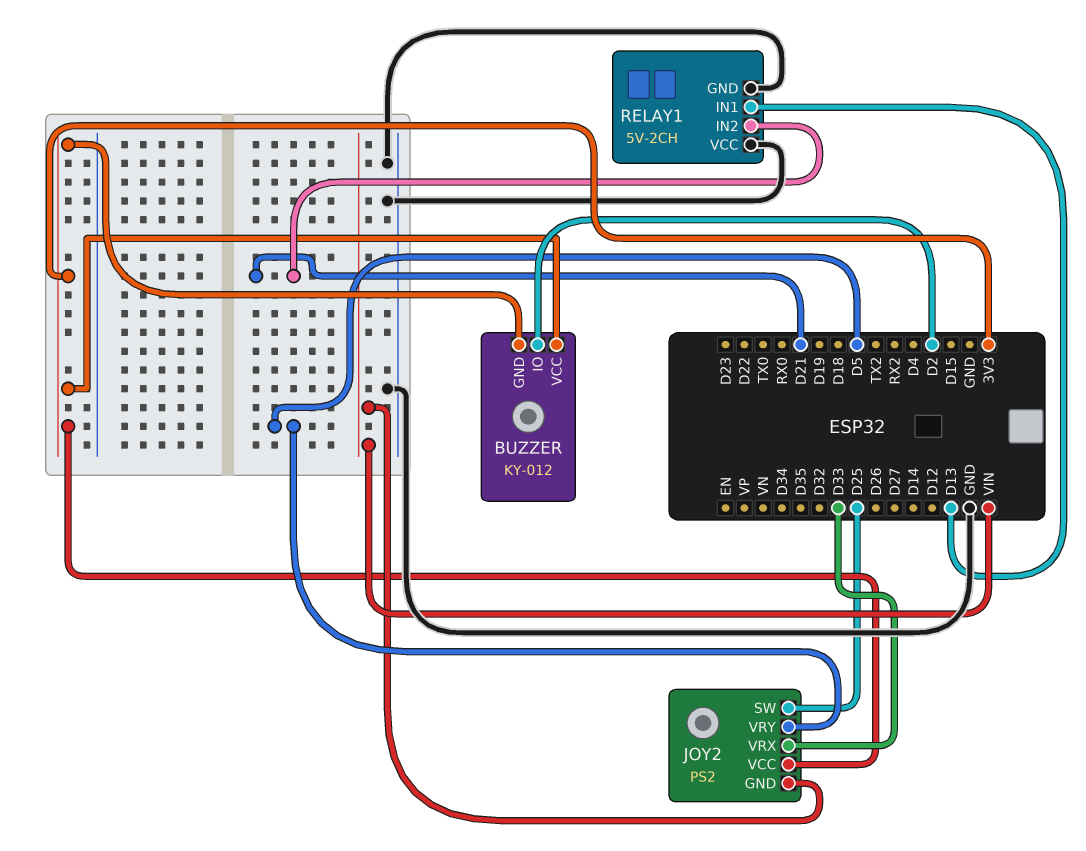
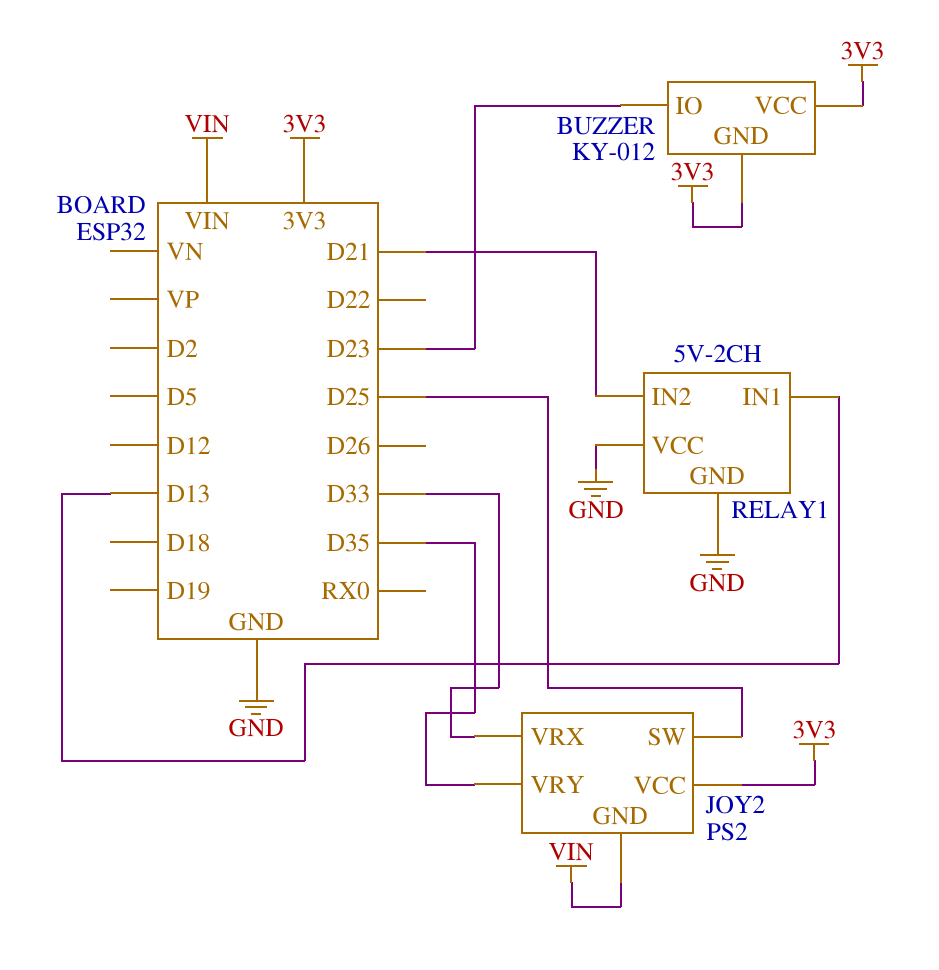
BUZZER pin IO: D2 -> D23
JOY2 pin VRY: D5 -> D35

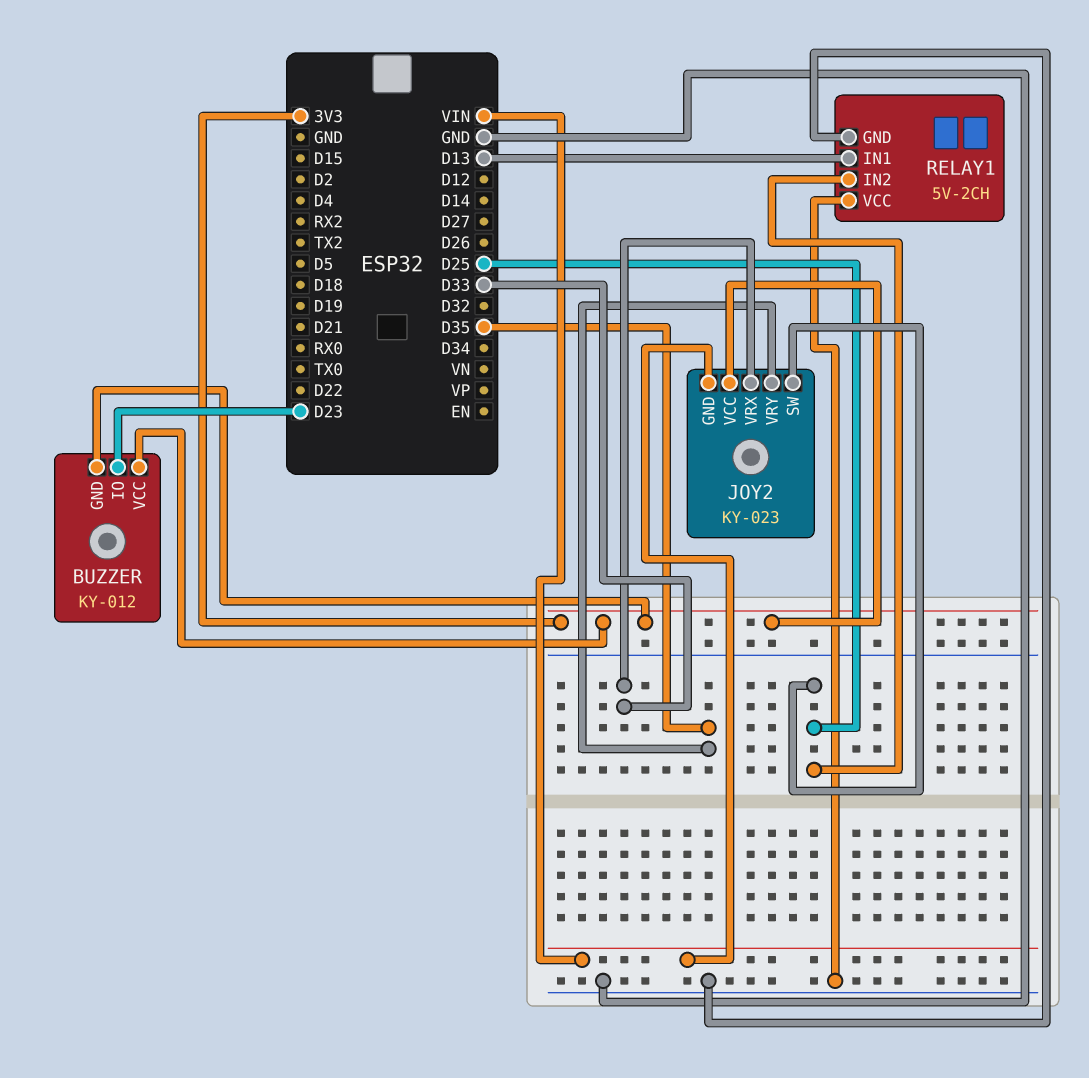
JOY2: PS2 -> KY-023
RELAY1 pin IN2: D21 -> D25

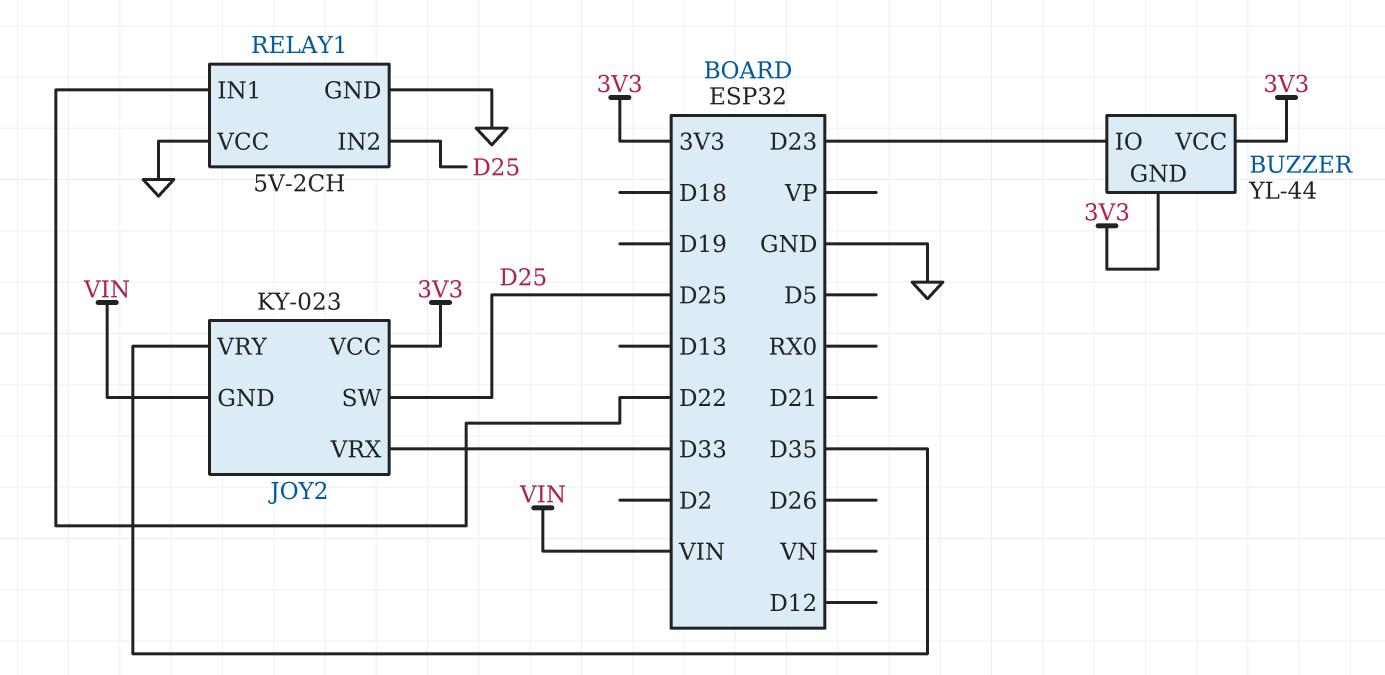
BUZZER: KY-012 -> YL-44
RELAY1 pin IN1: D13 -> D22

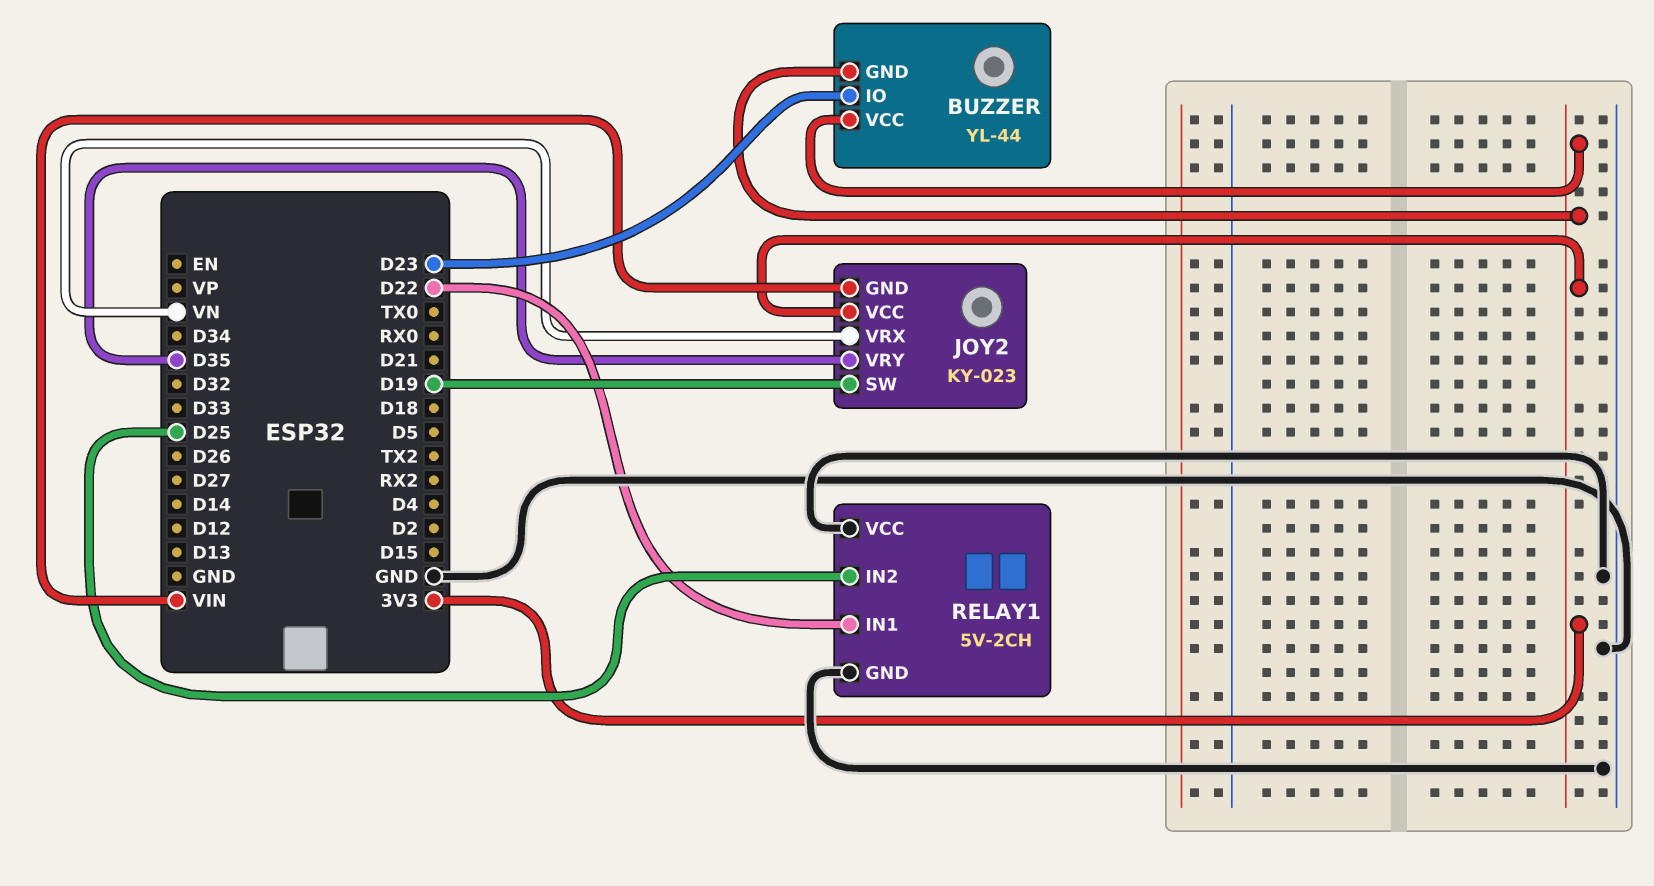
JOY2 pin SW: D25 -> D19
JOY2 pin VRX: D33 -> VN

